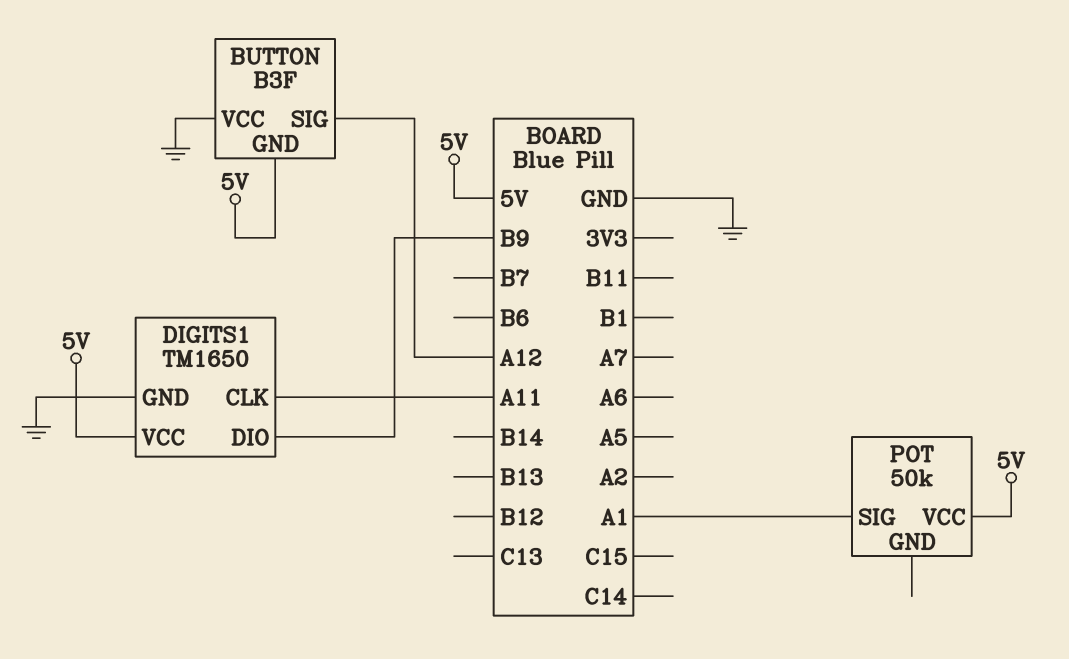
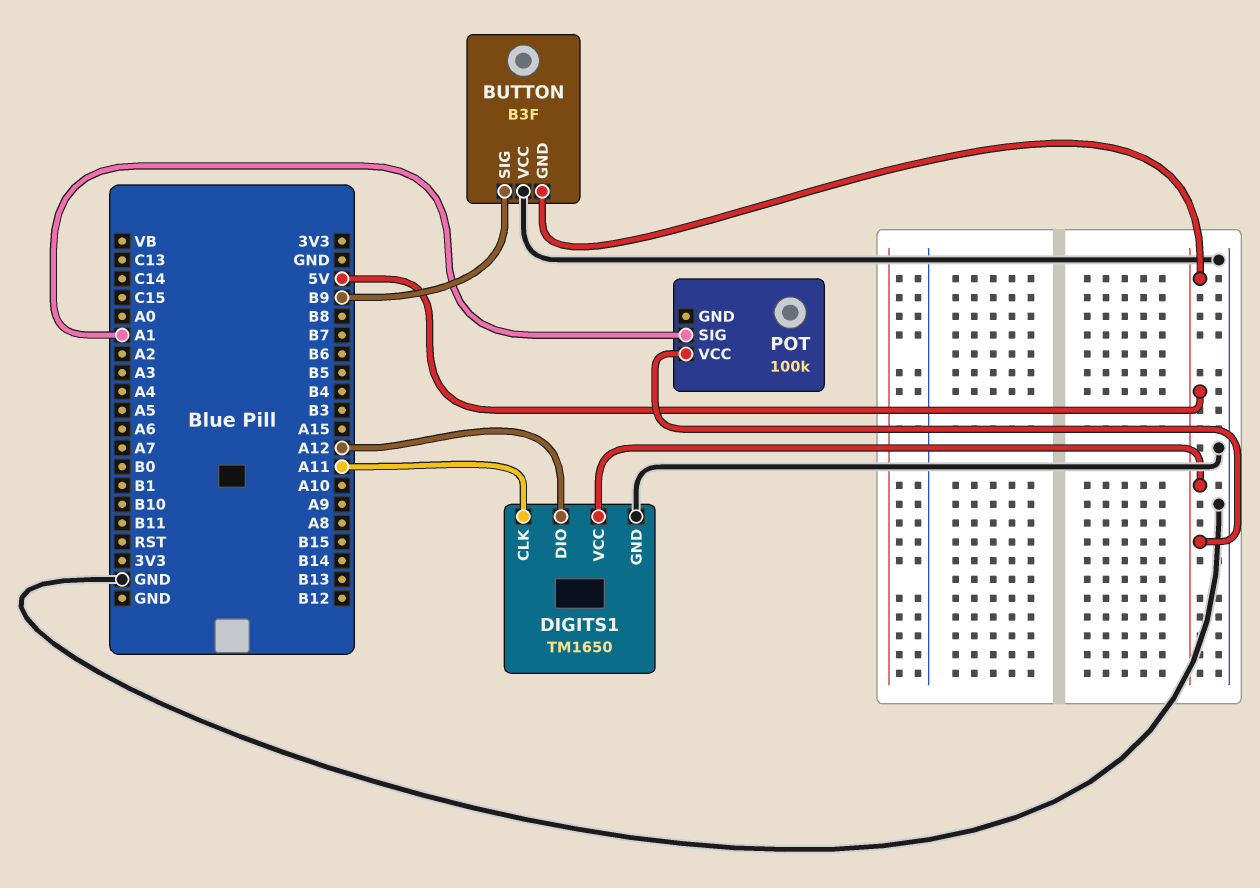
BUTTON pin SIG: A12 -> B9
DIGITS1 pin DIO: B9 -> A12
POT: 50k -> 100k

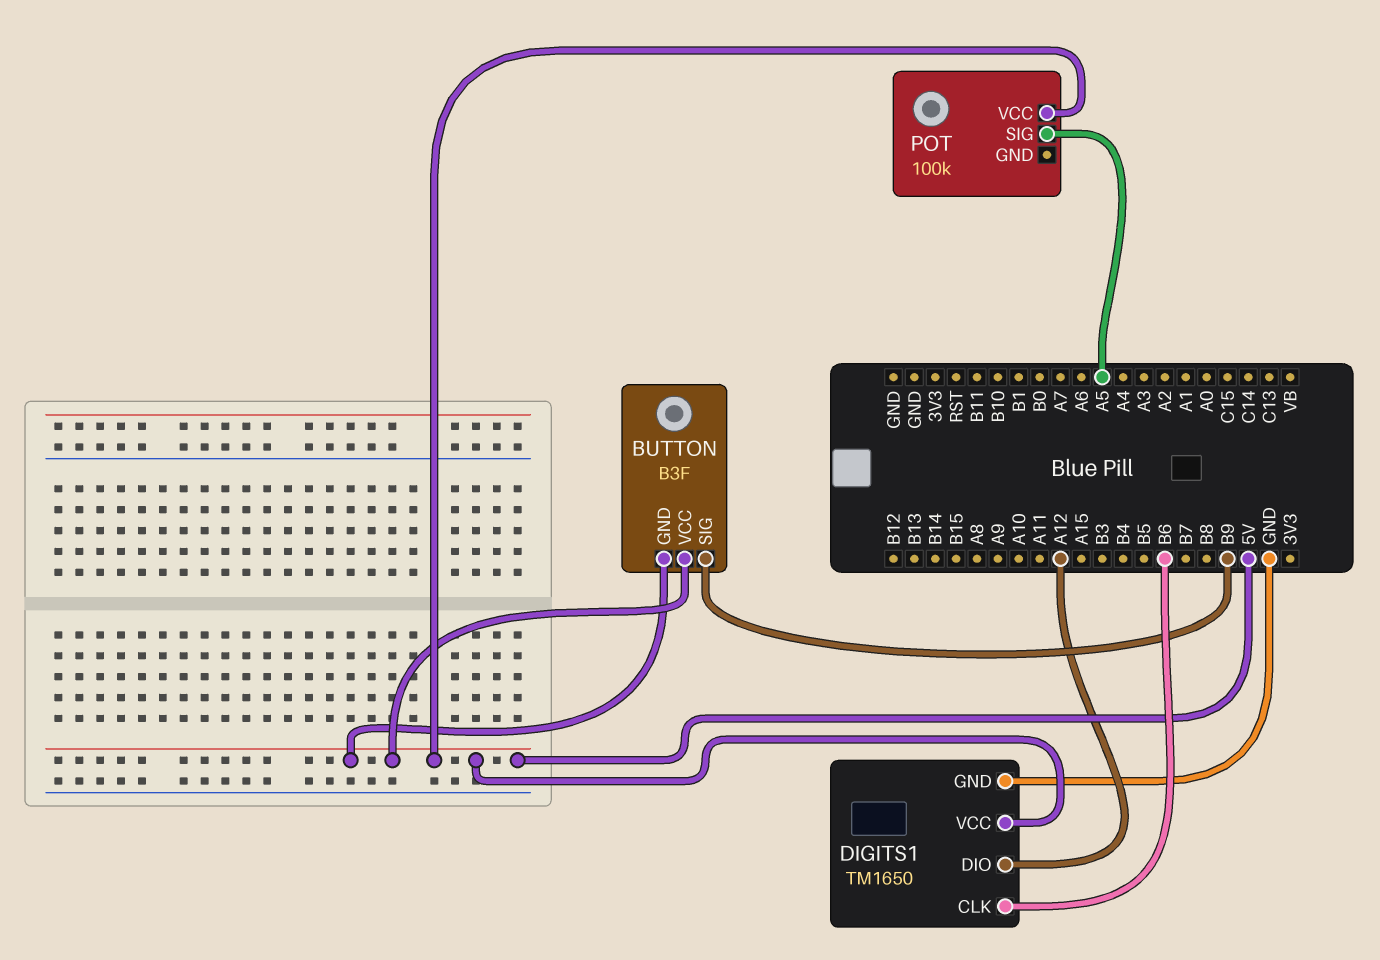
BUTTON pin VCC: GND -> 5V
DIGITS1 pin CLK: A11 -> B6
POT pin SIG: A1 -> A5

